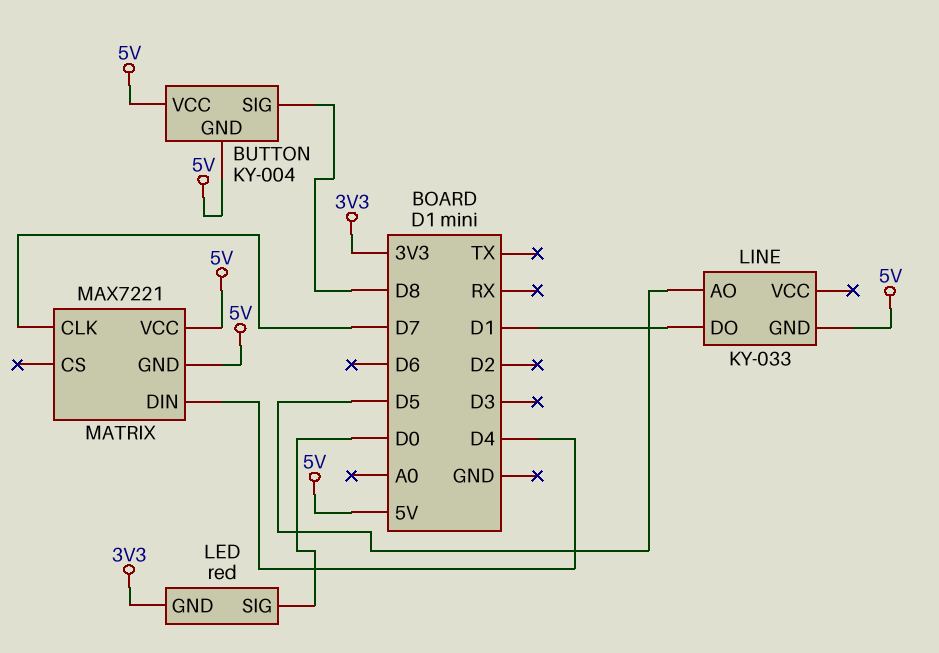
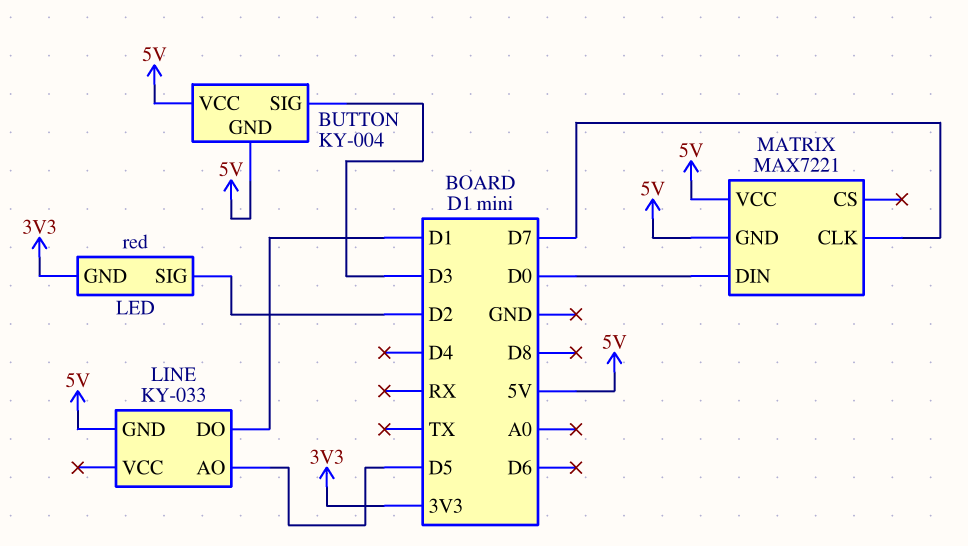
BUTTON pin SIG: D8 -> D3
LED pin SIG: D0 -> D2
MATRIX pin DIN: D4 -> D0

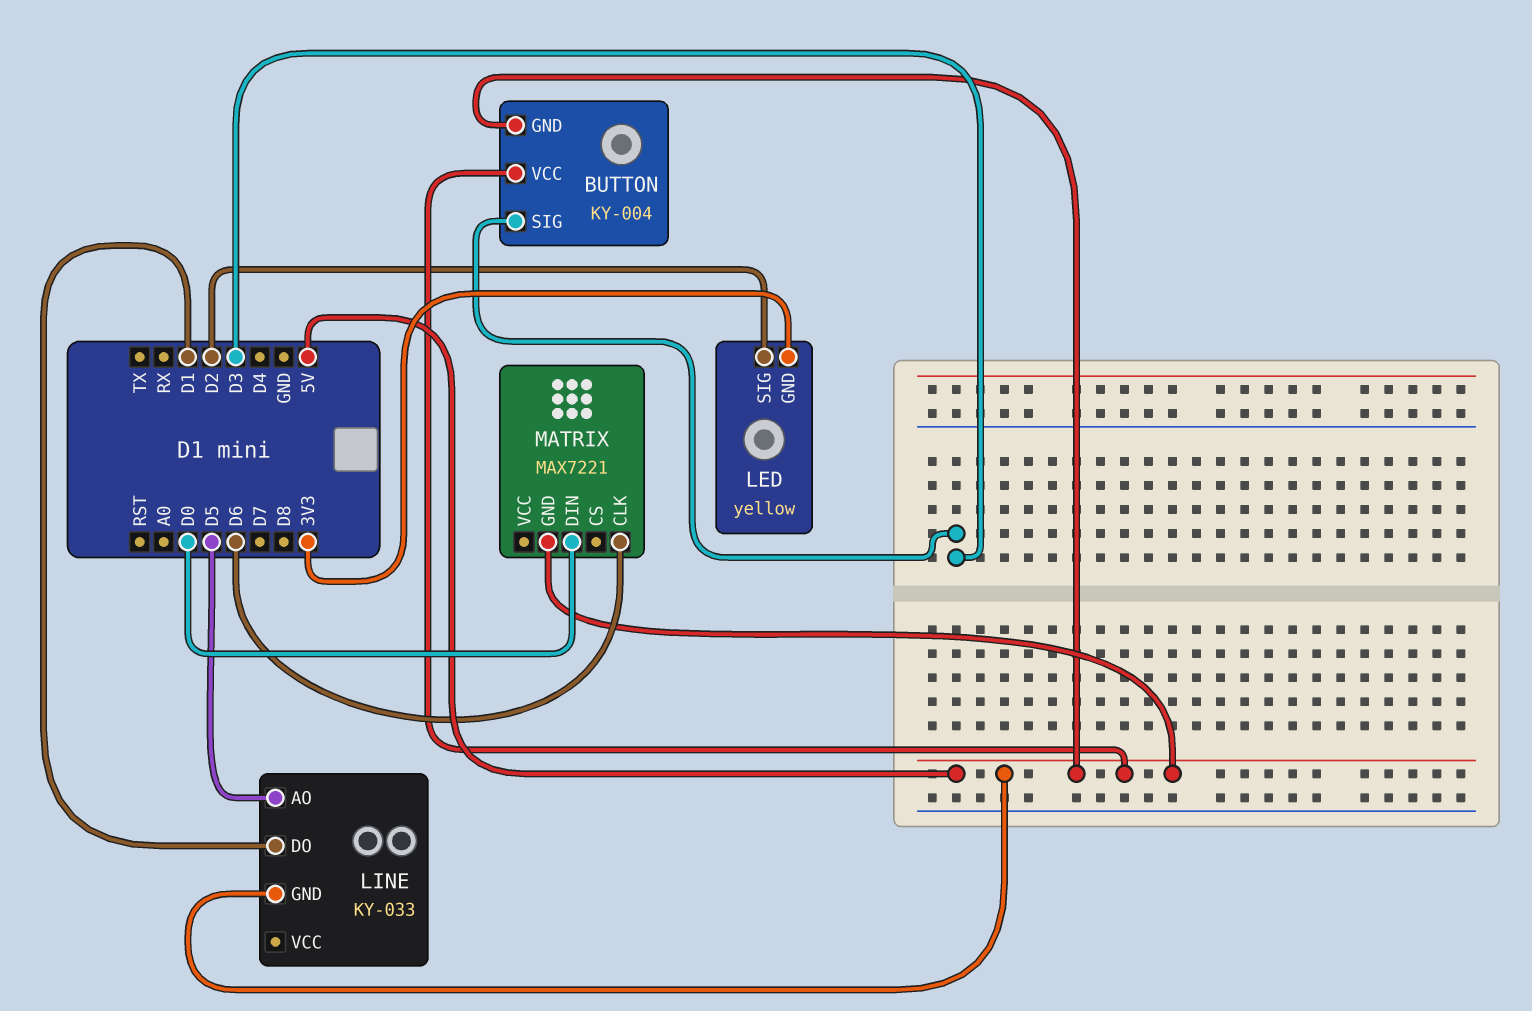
LED: red -> yellow
MATRIX pin CLK: D7 -> D6
MATRIX pin VCC: 5V -> none

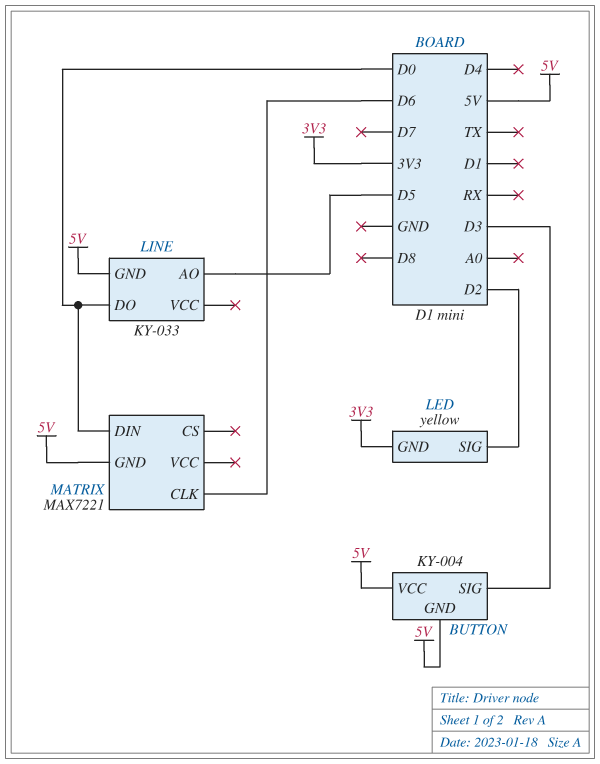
LINE pin DO: D1 -> D0

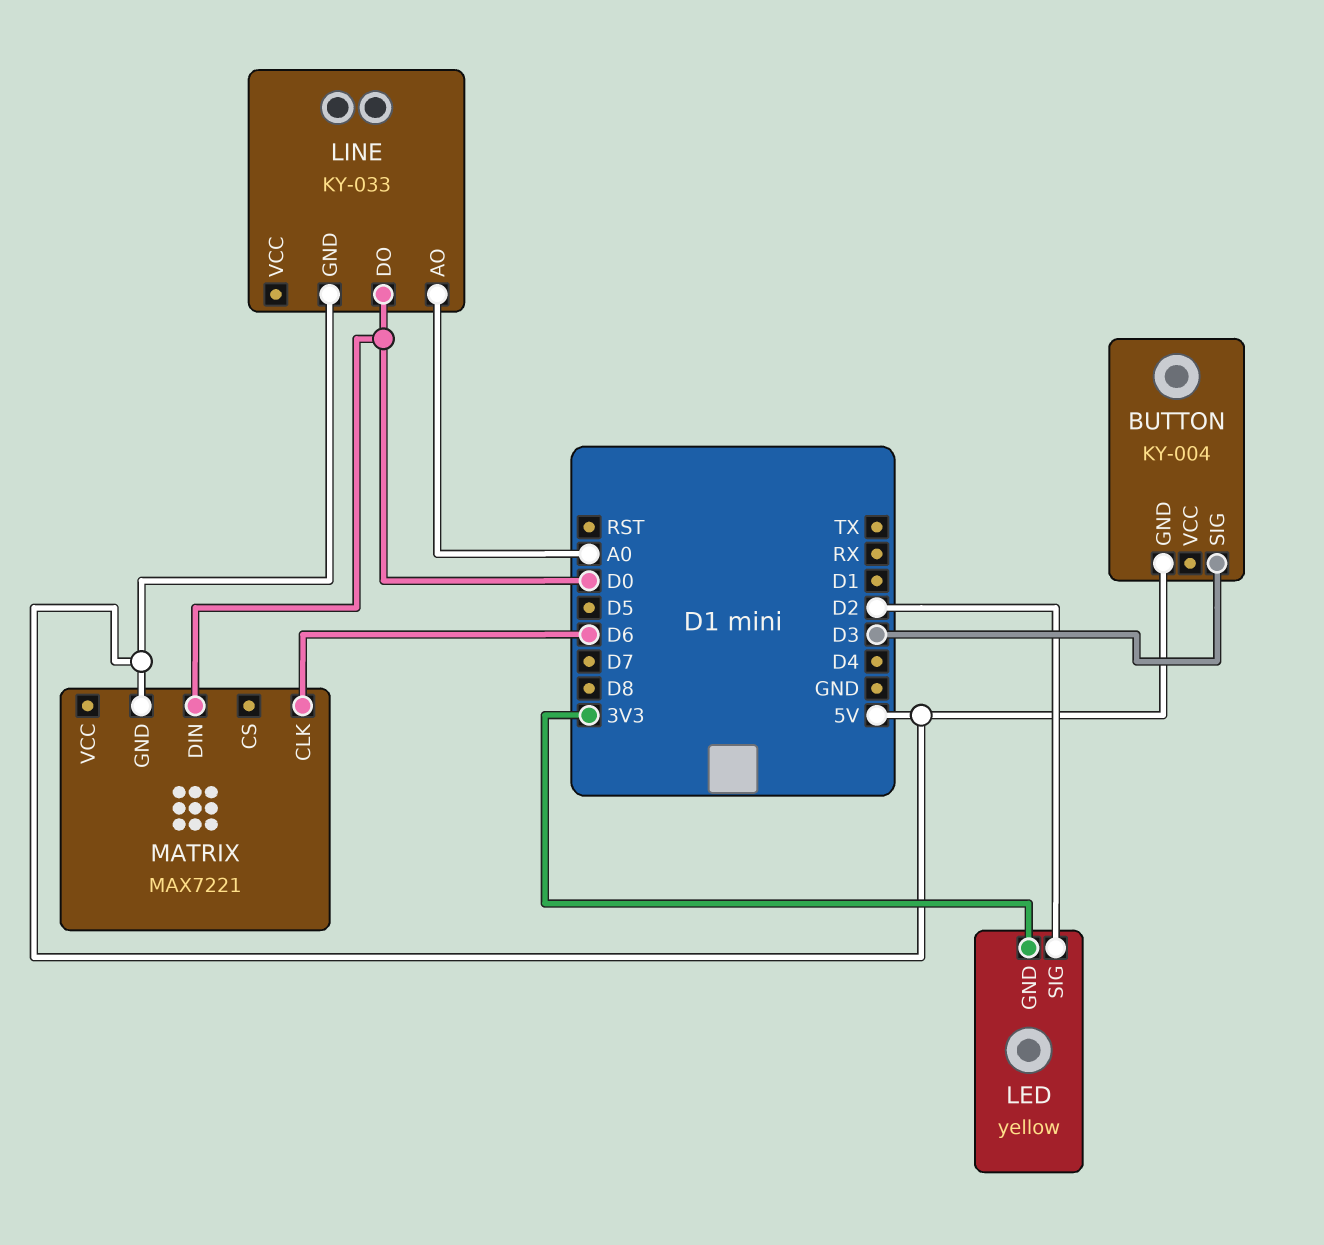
BUTTON pin VCC: 5V -> none
LINE pin AO: D5 -> A0

